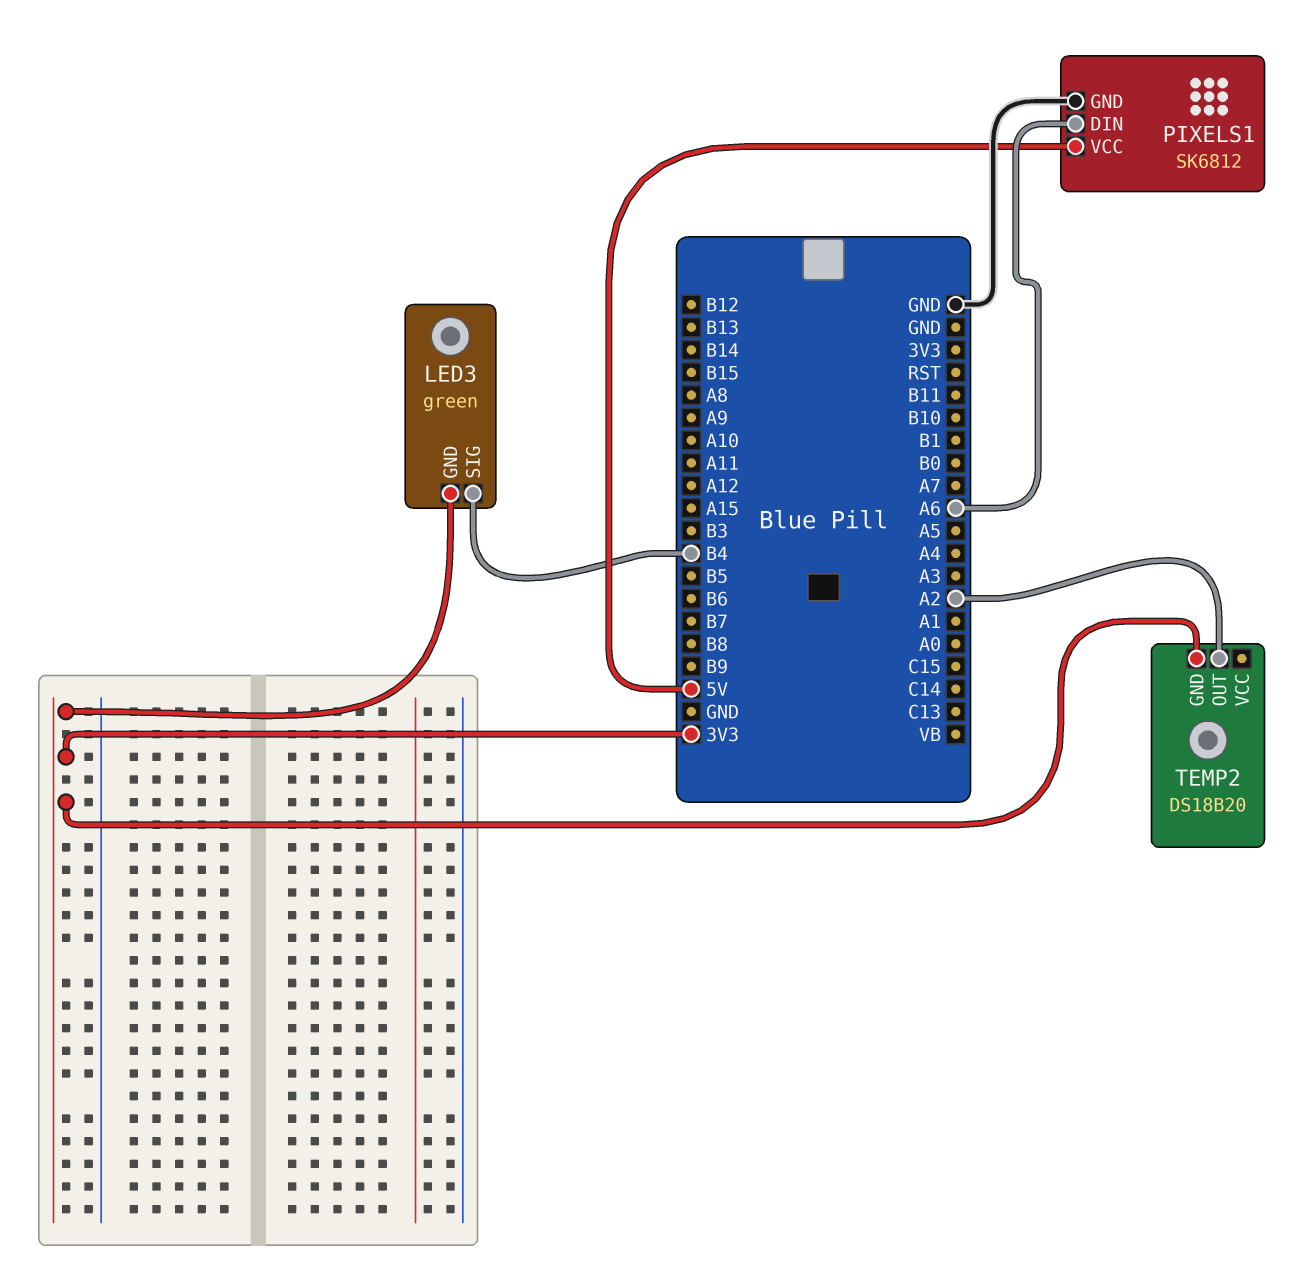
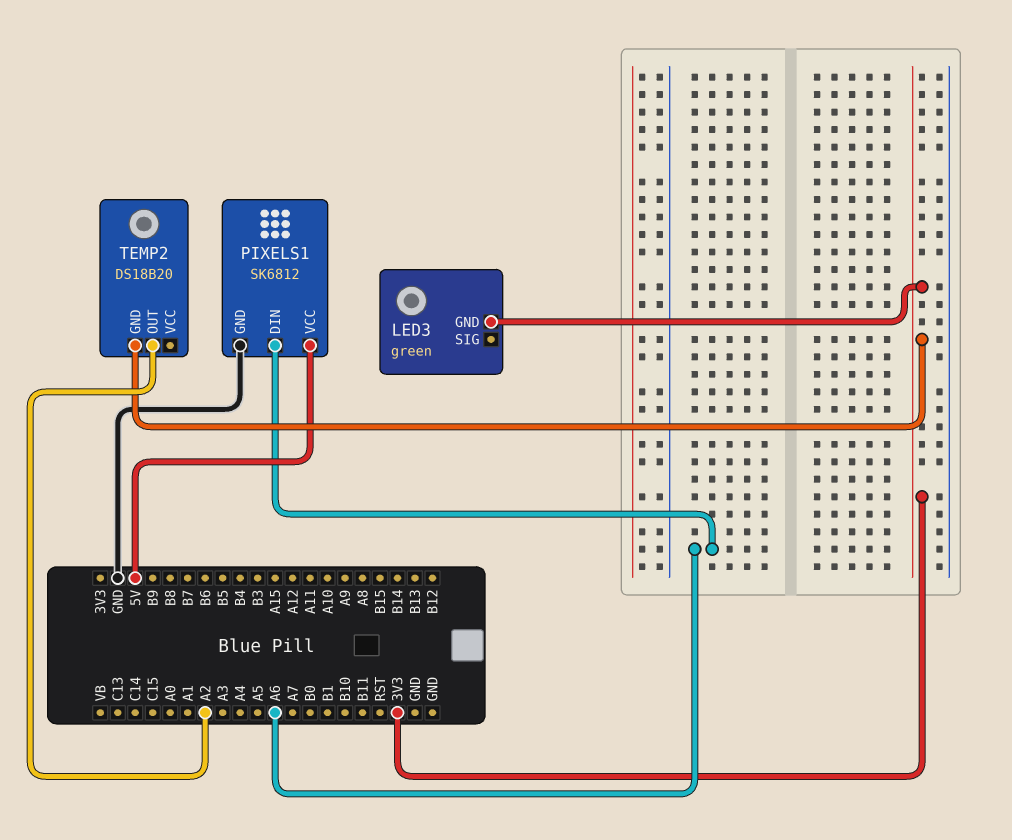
LED3 pin SIG: B4 -> none

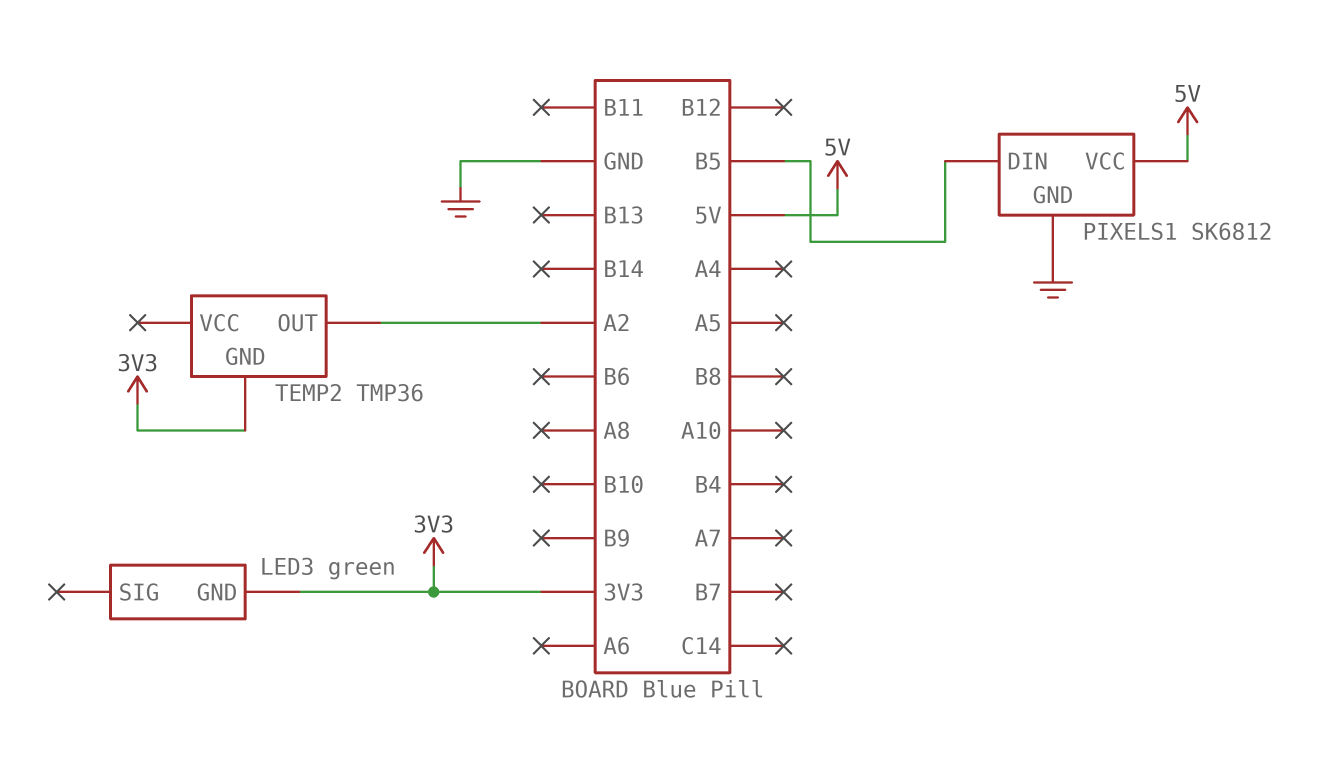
PIXELS1 pin DIN: A6 -> B5
TEMP2: DS18B20 -> TMP36

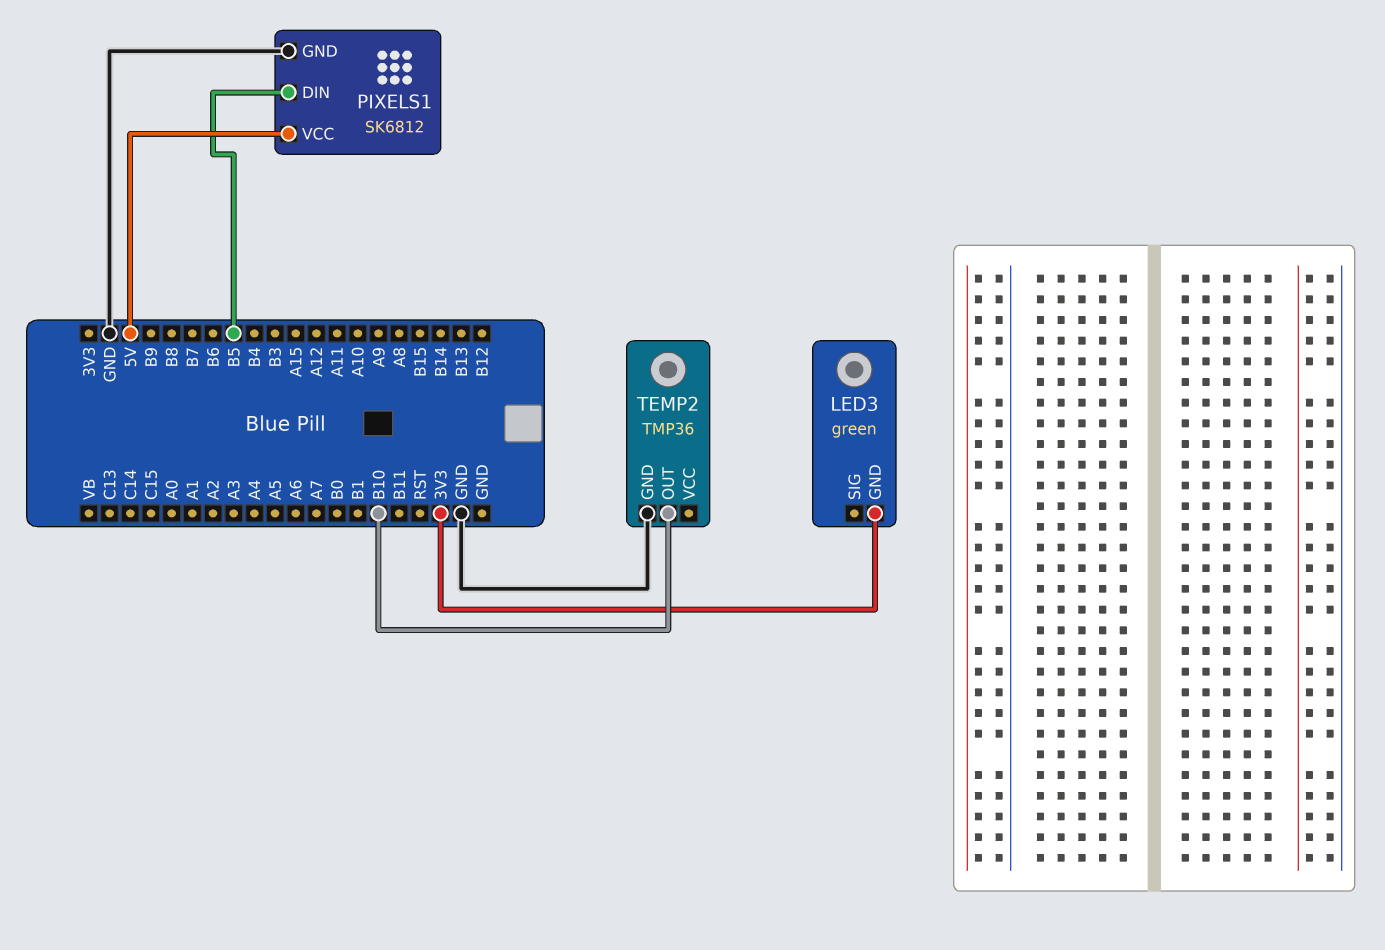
TEMP2 pin GND: 3V3 -> GND
TEMP2 pin OUT: A2 -> B10

